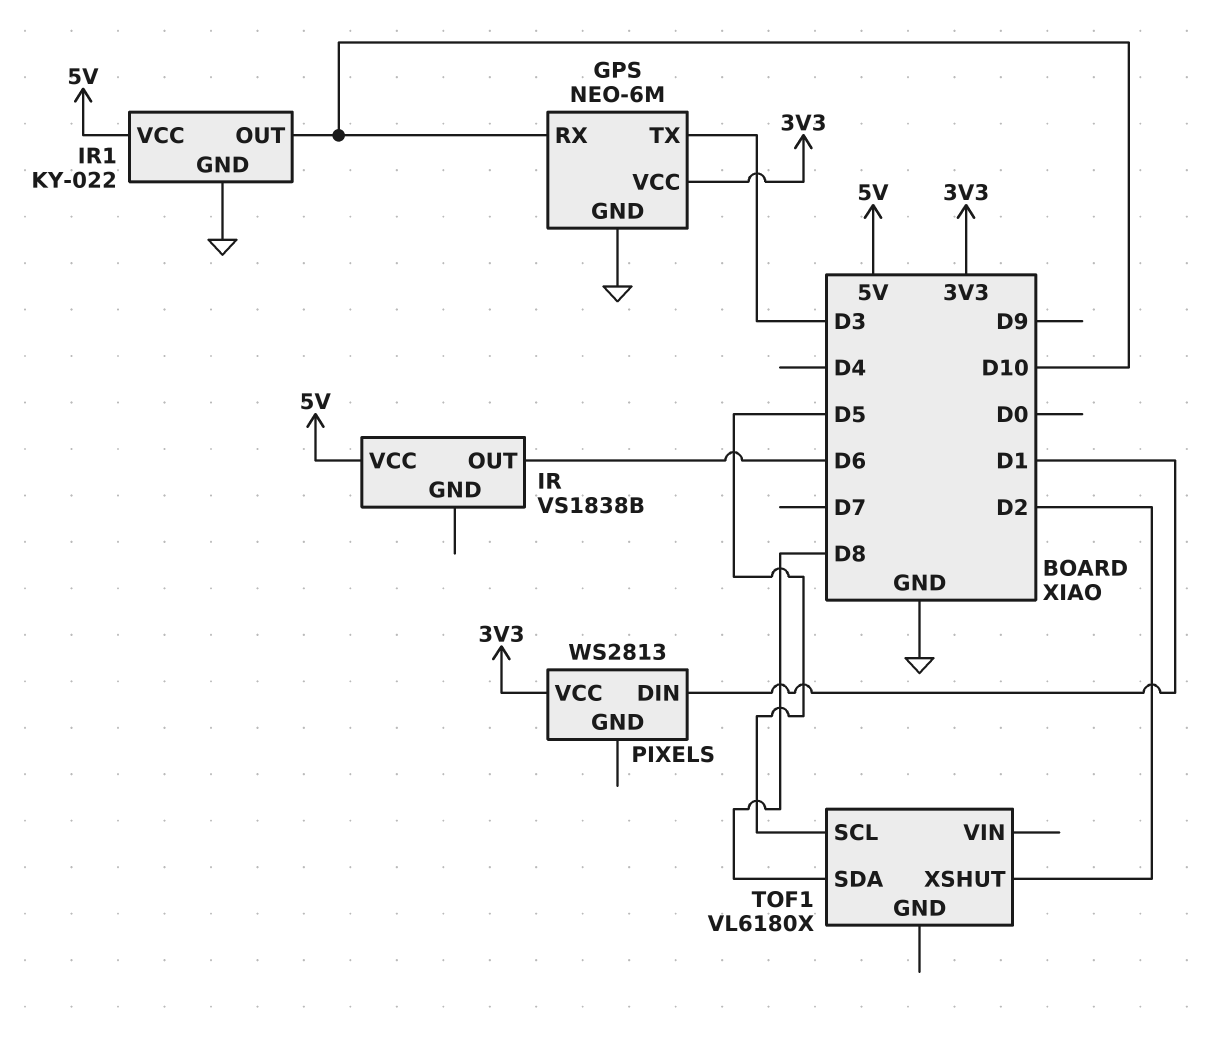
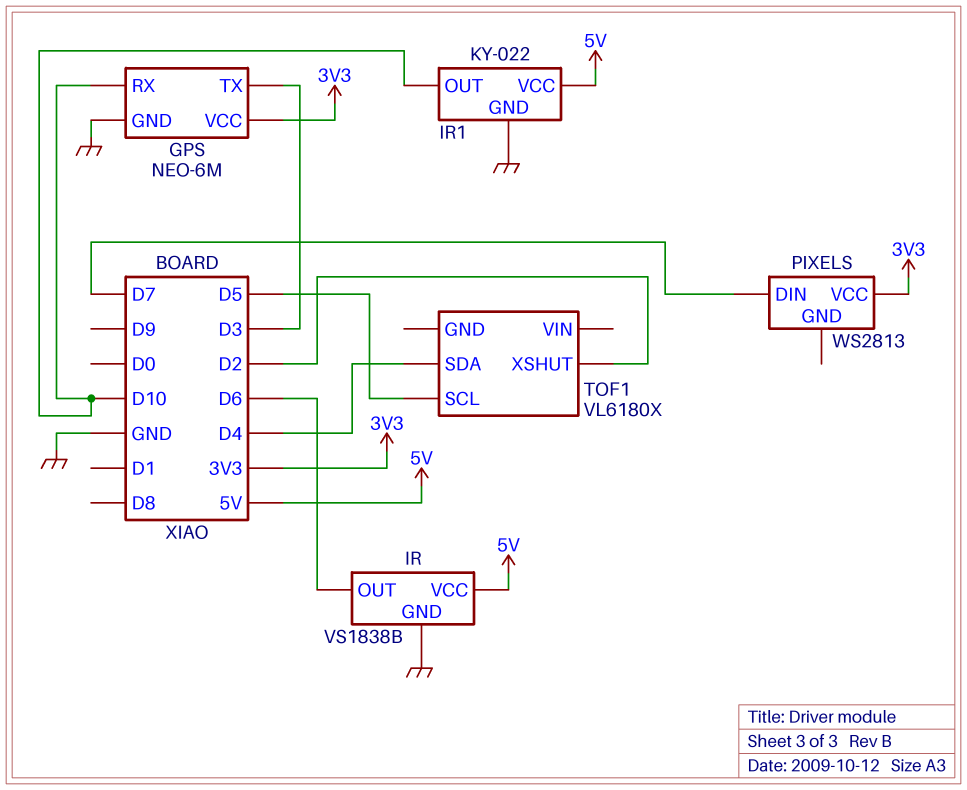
IR pin GND: none -> GND
PIXELS pin DIN: D1 -> D7
TOF1 pin SDA: D8 -> D4

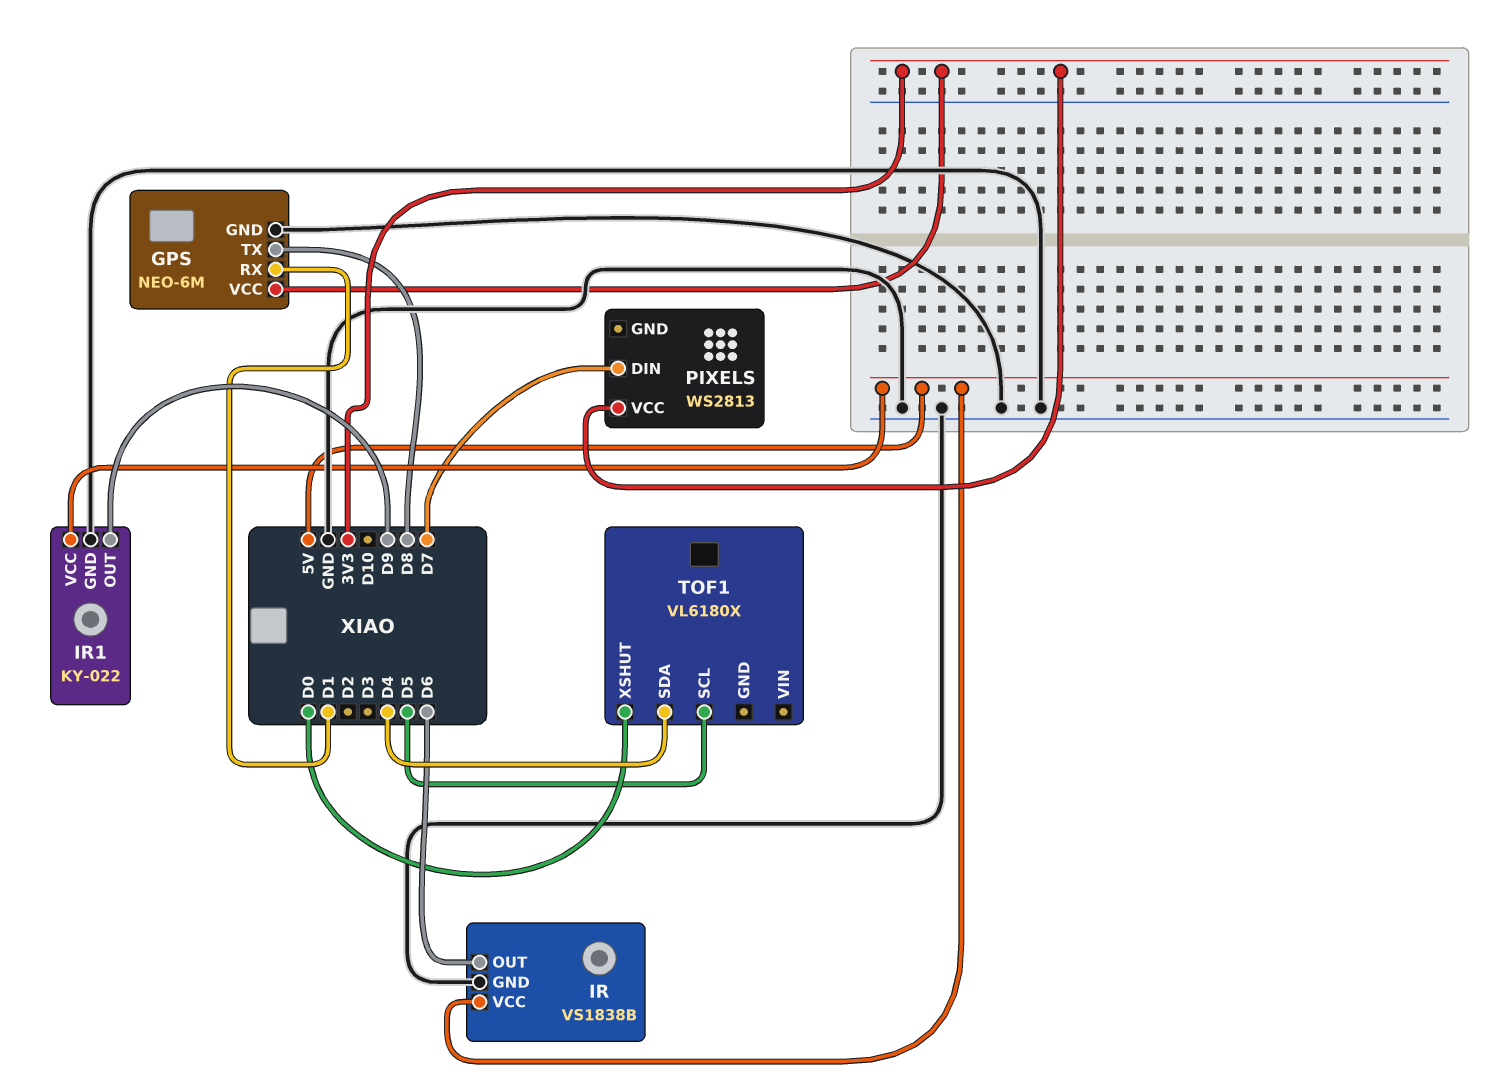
GPS pin RX: D10 -> D1
GPS pin TX: D3 -> D8
IR1 pin OUT: D10 -> D9
TOF1 pin XSHUT: D2 -> D0

